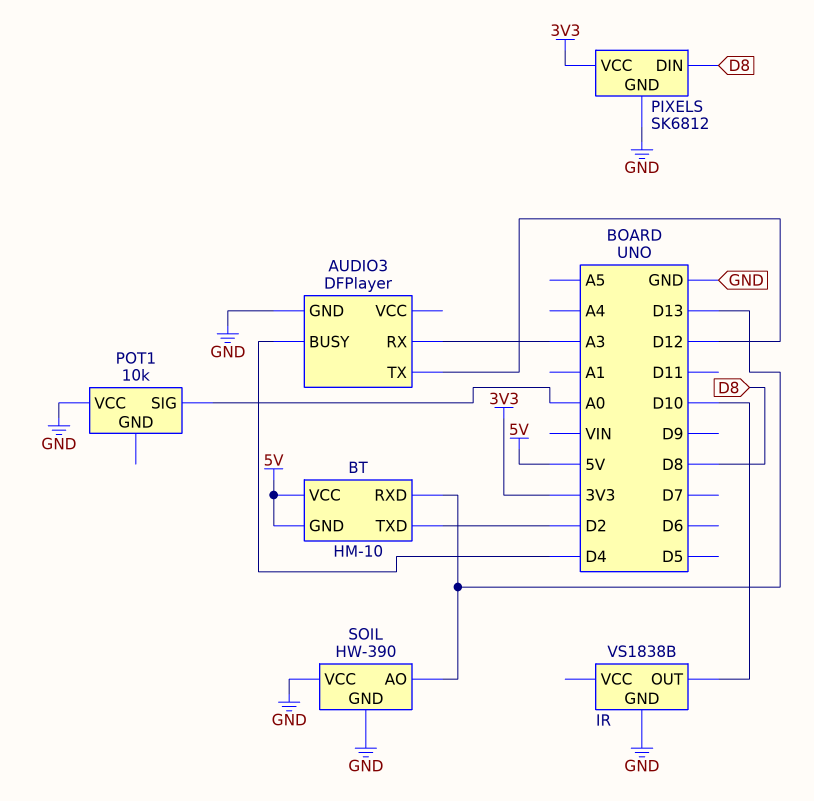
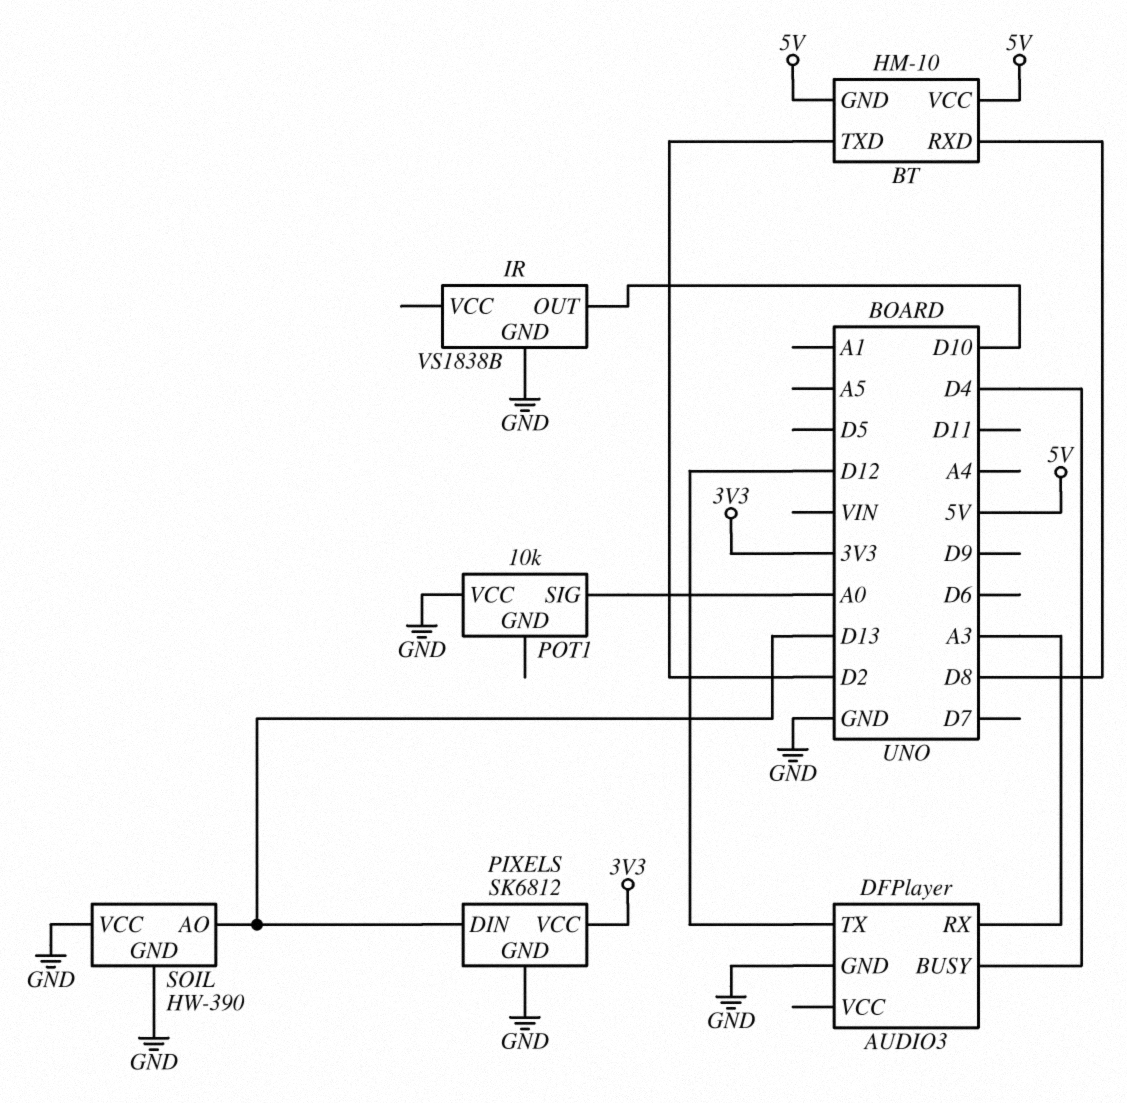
BT pin RXD: D13 -> D8
PIXELS pin DIN: D8 -> D13

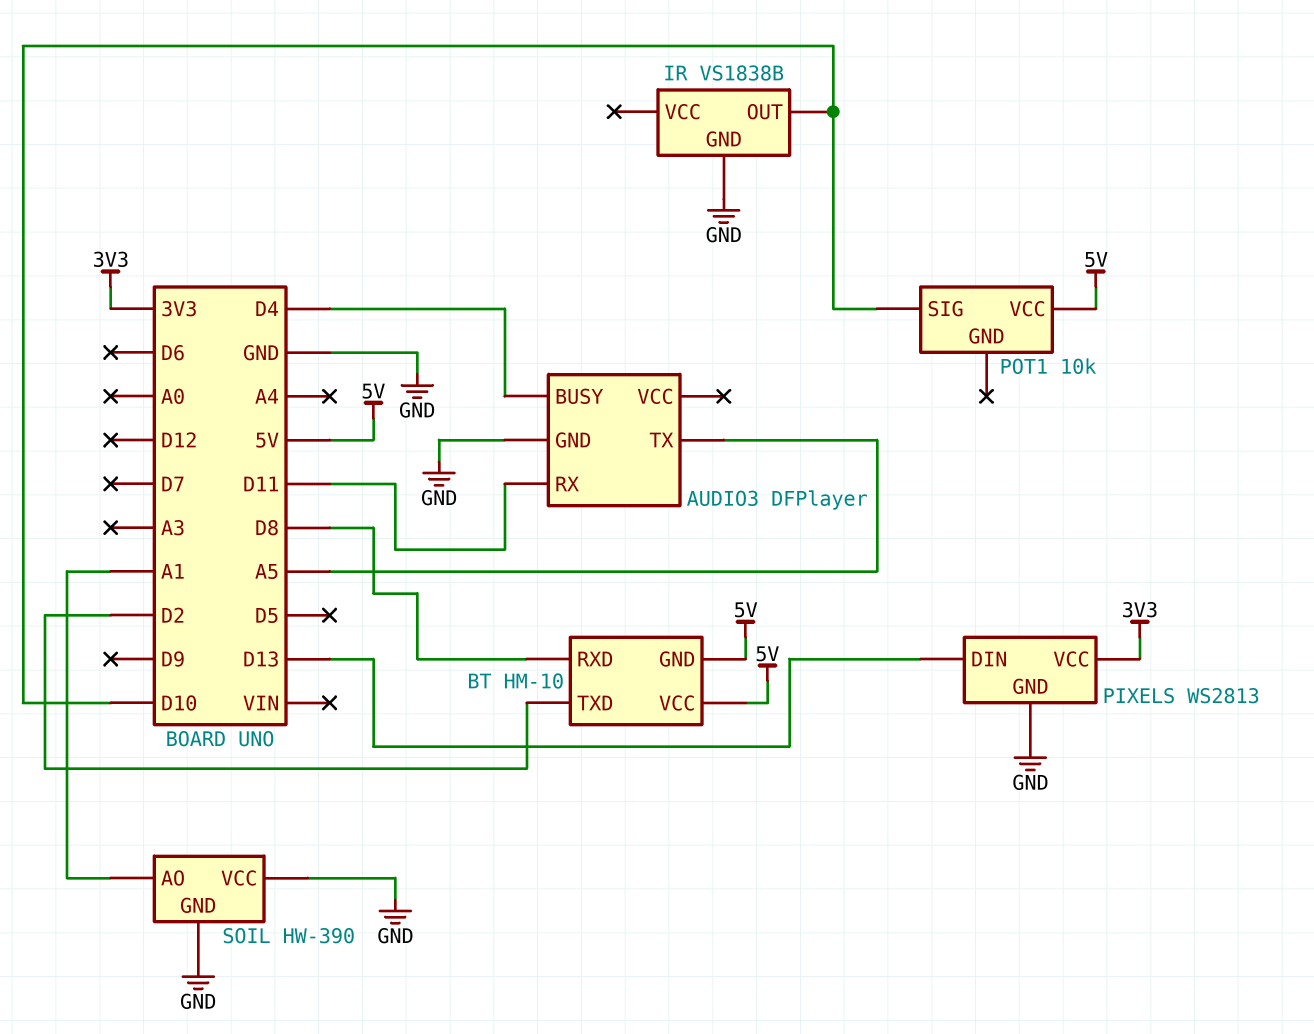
AUDIO3 pin RX: A3 -> D11
AUDIO3 pin TX: D12 -> A5
PIXELS: SK6812 -> WS2813
POT1 pin SIG: A0 -> D10
POT1 pin VCC: GND -> 5V
SOIL pin AO: D13 -> A1

